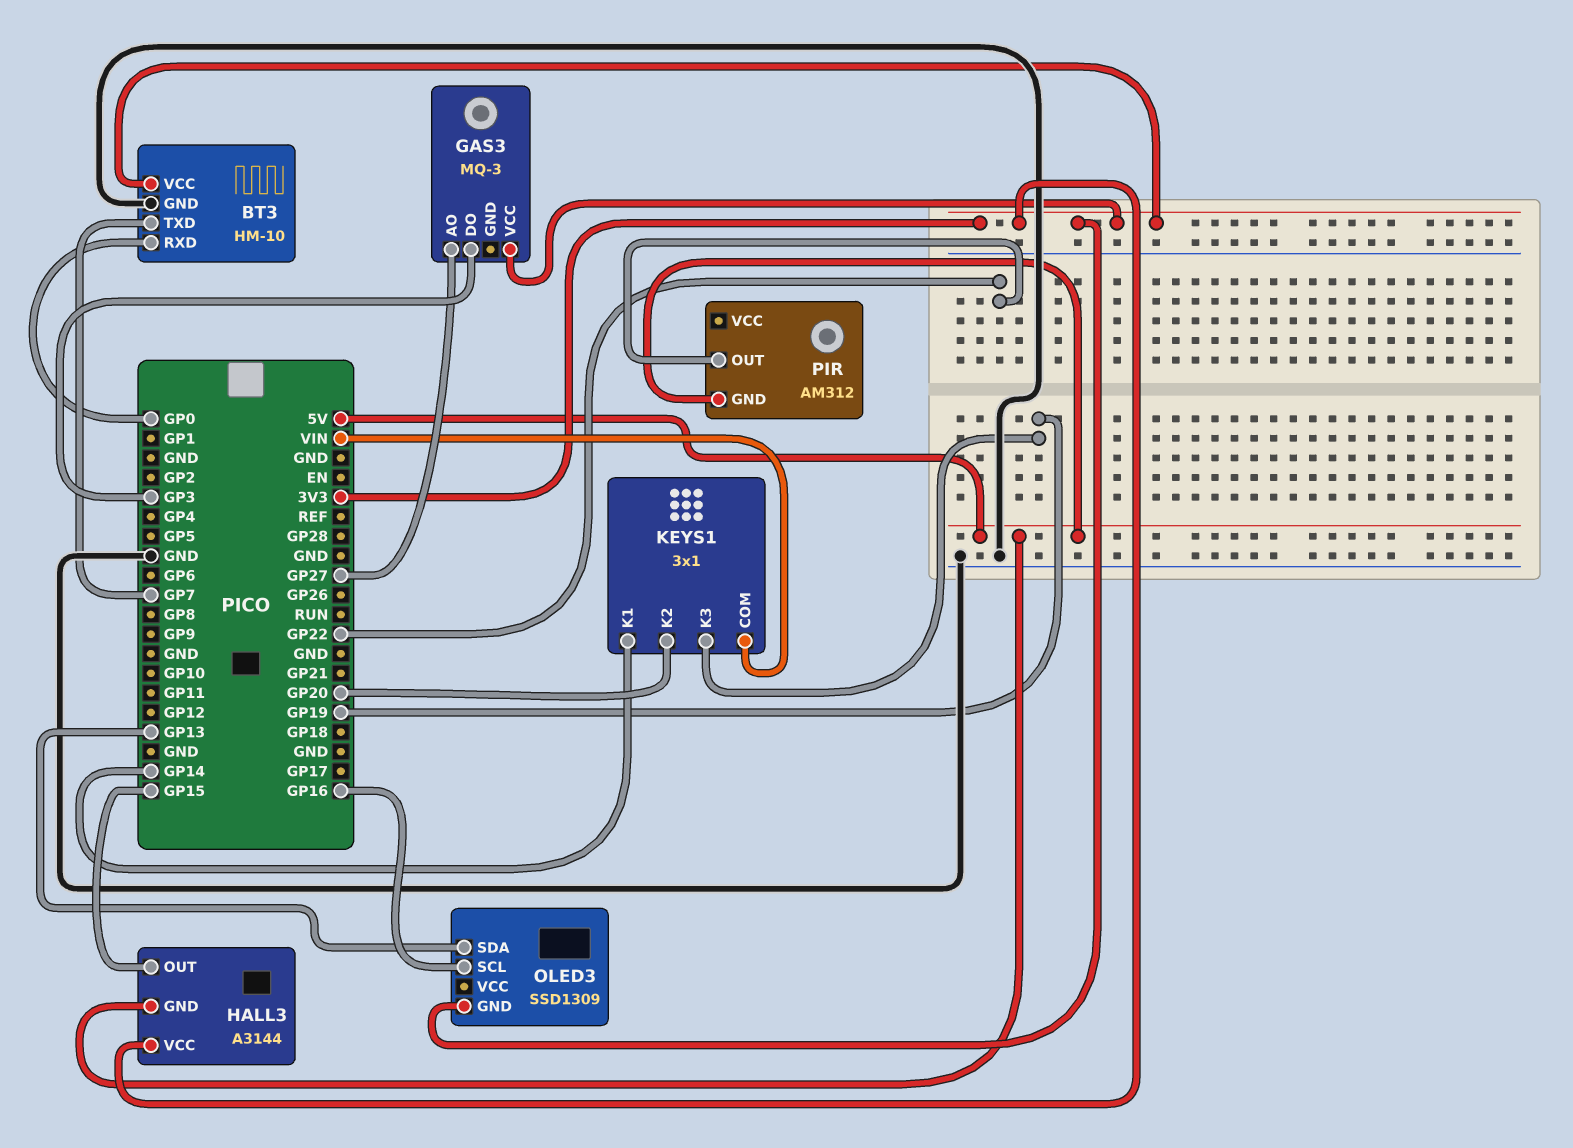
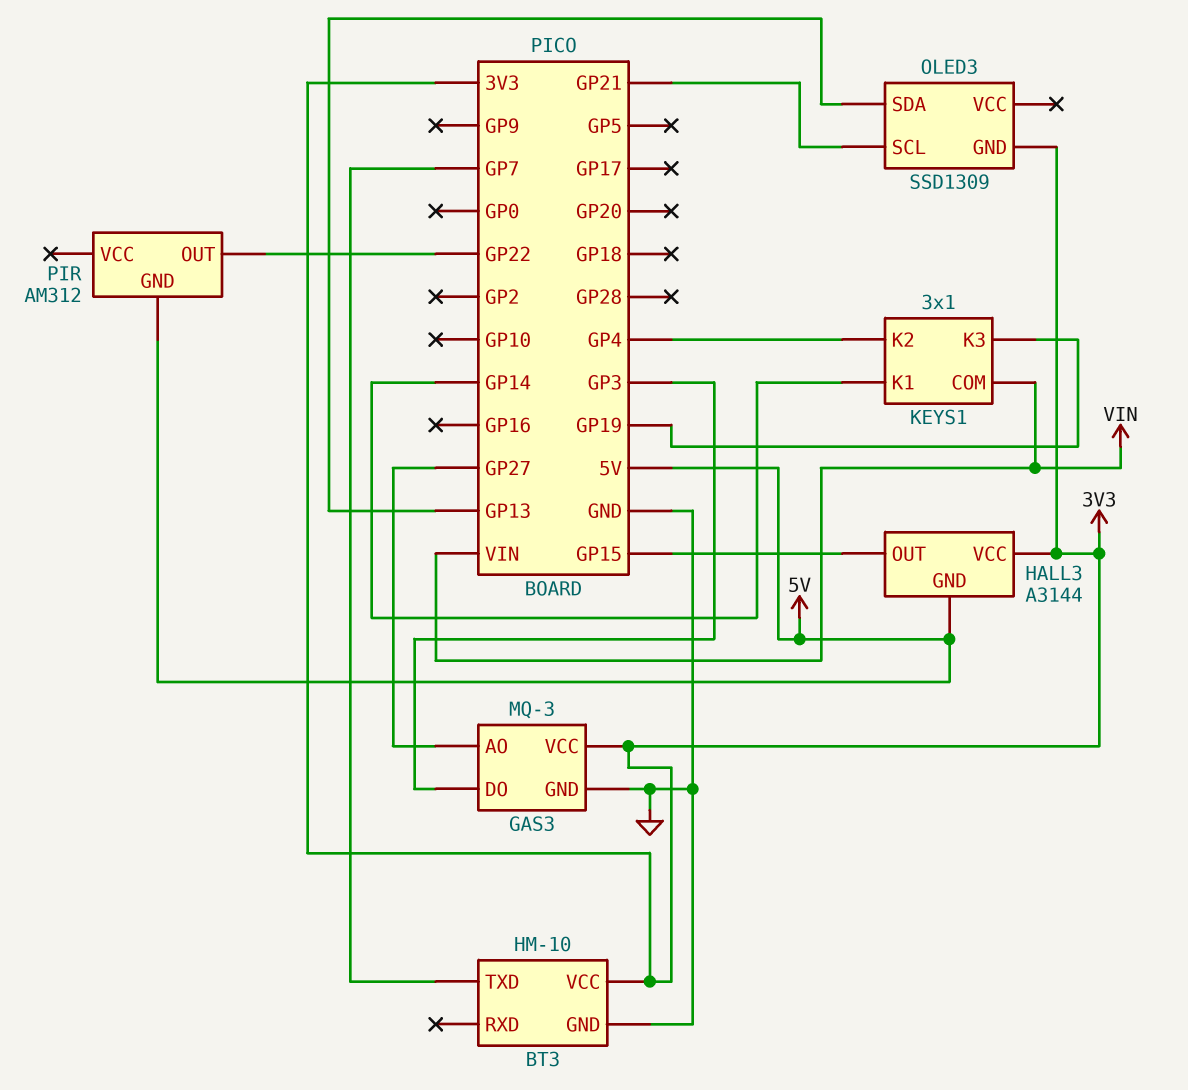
BT3 pin RXD: GP0 -> none
GAS3 pin GND: none -> GND
KEYS1 pin K2: GP20 -> GP4
OLED3 pin SCL: GP16 -> GP21

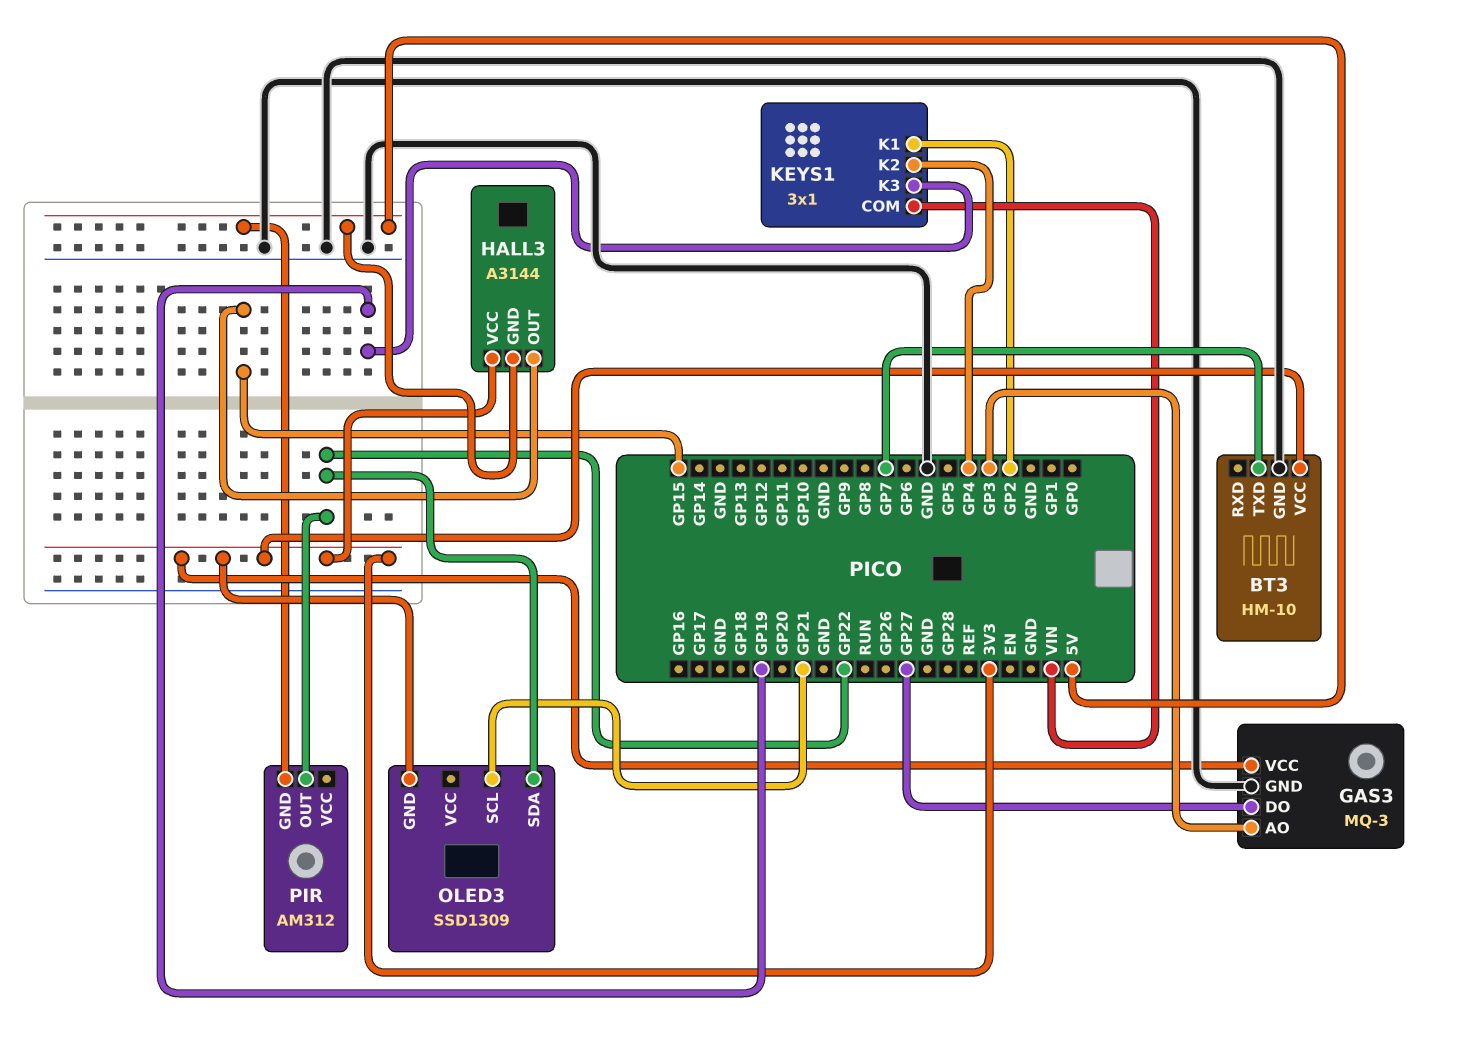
GAS3 pin AO: GP27 -> GP3
GAS3 pin DO: GP3 -> GP27
KEYS1 pin K1: GP14 -> GP2
OLED3 pin SDA: GP13 -> GP22

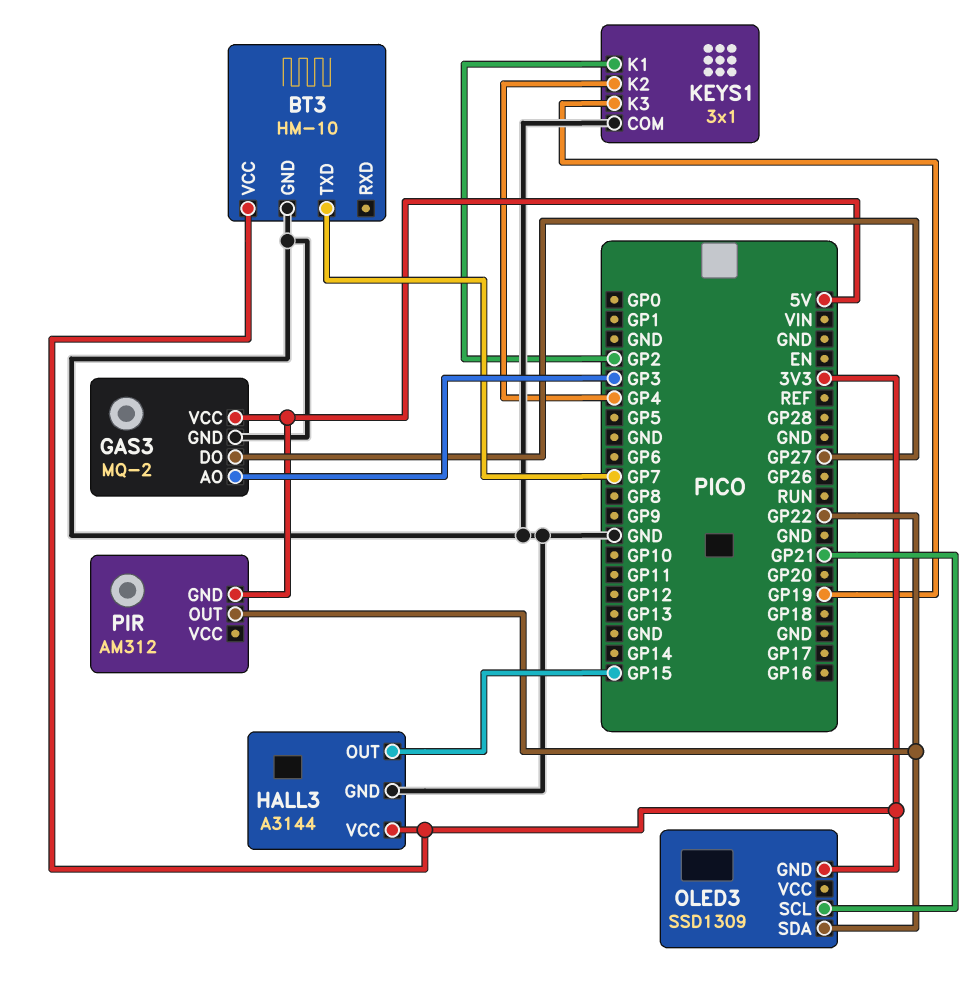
GAS3: MQ-3 -> MQ-2
GAS3 pin VCC: 3V3 -> 5V
HALL3 pin GND: 5V -> GND
KEYS1 pin COM: VIN -> GND

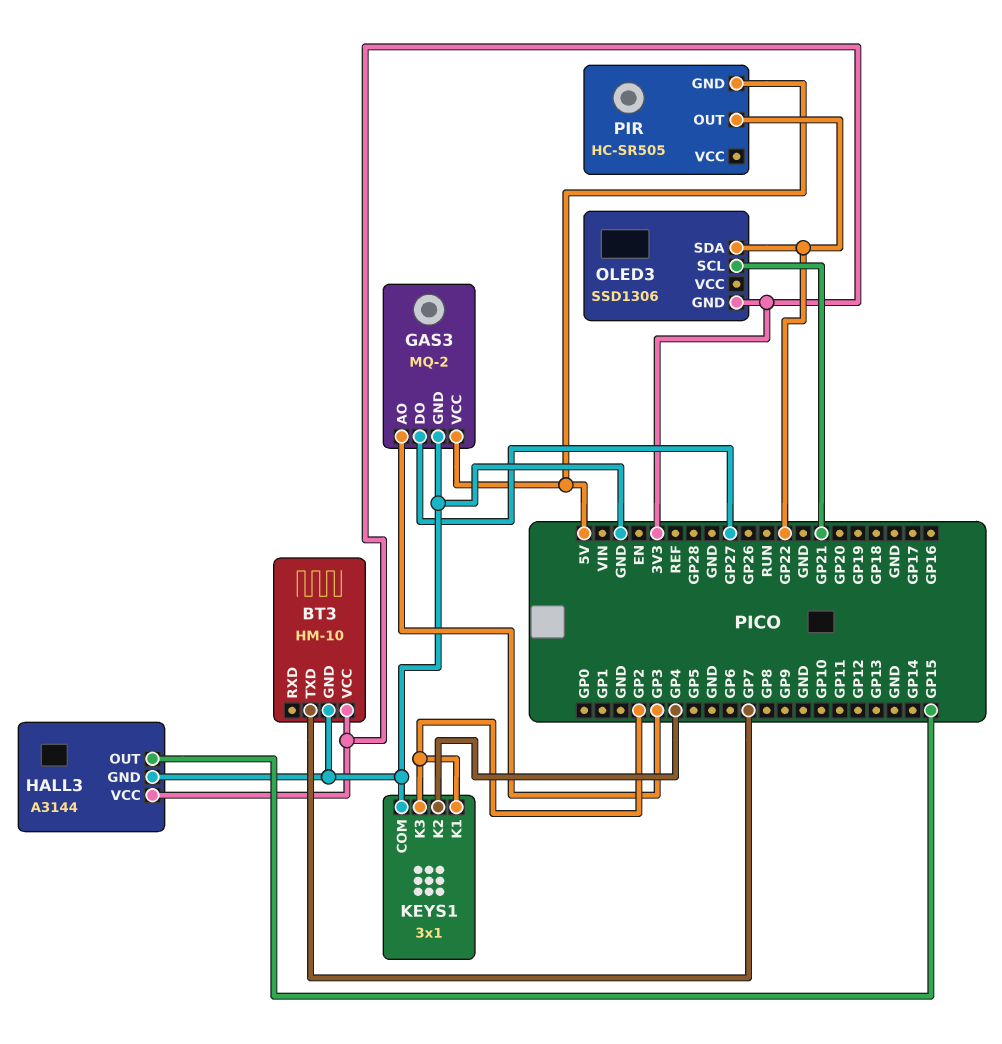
KEYS1 pin K3: GP19 -> GP2
OLED3: SSD1309 -> SSD1306
PIR: AM312 -> HC-SR505

